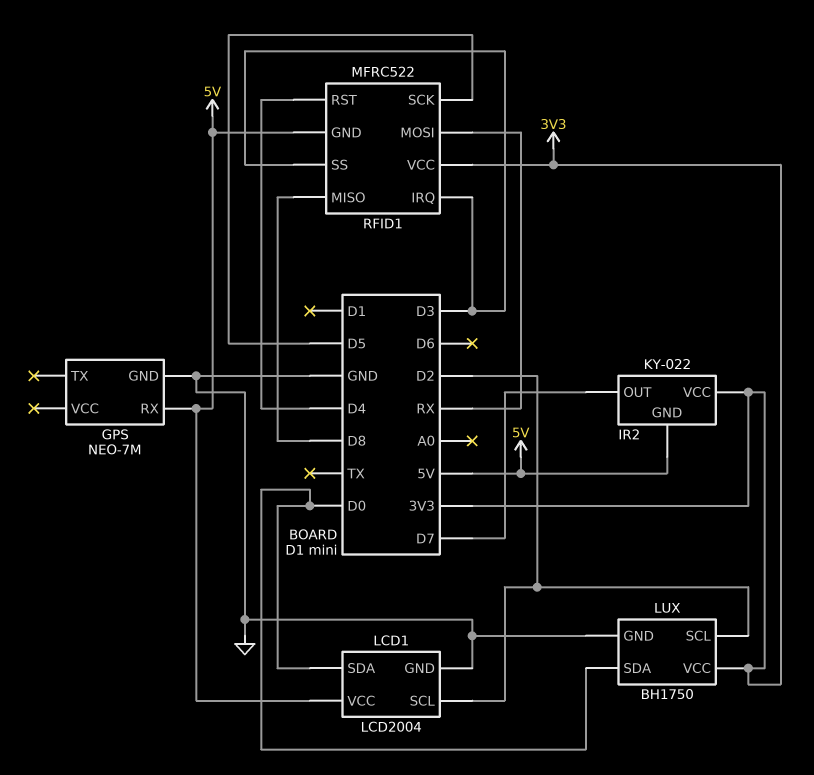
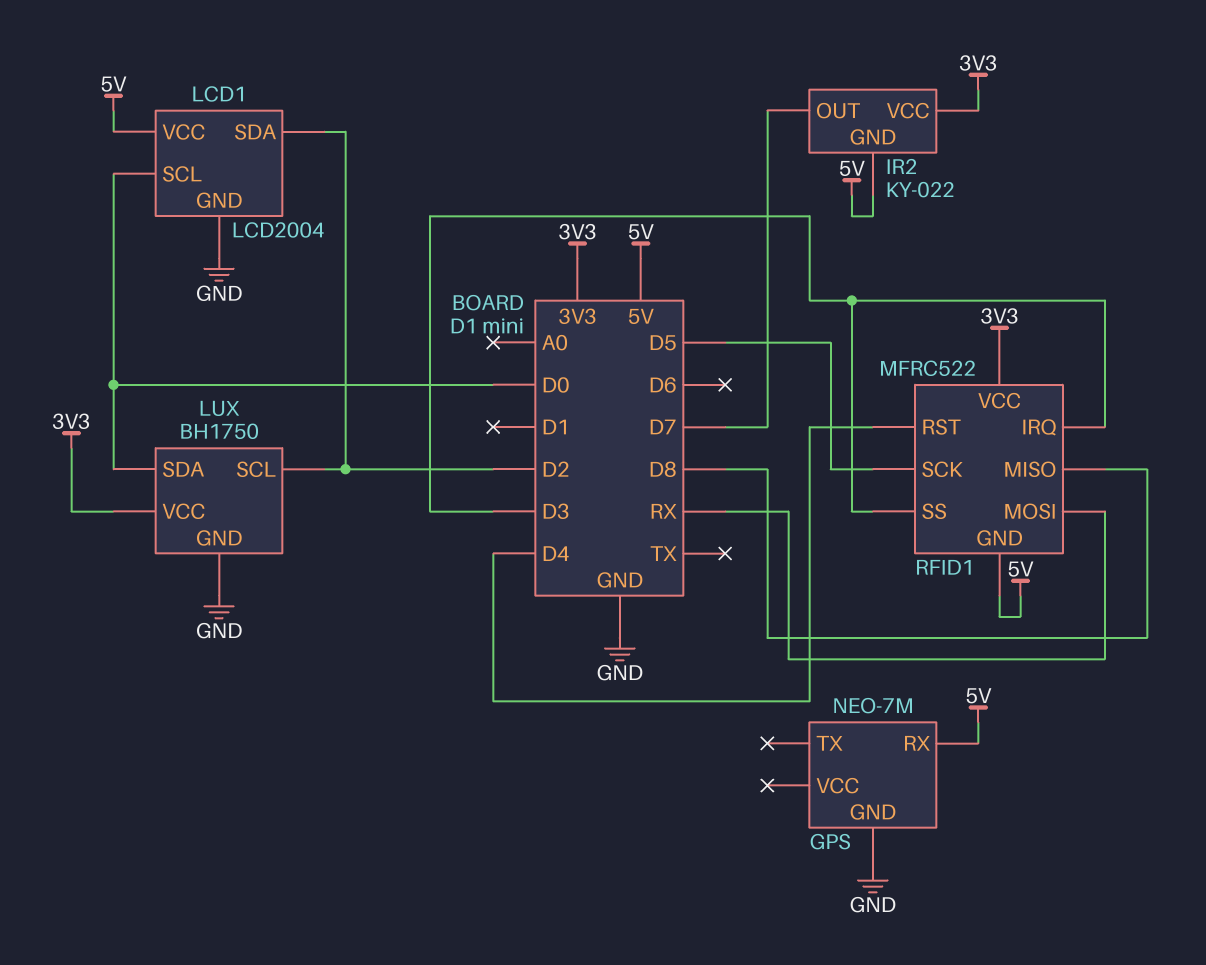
LCD1 pin SCL: D2 -> D0
LCD1 pin SDA: D0 -> D2

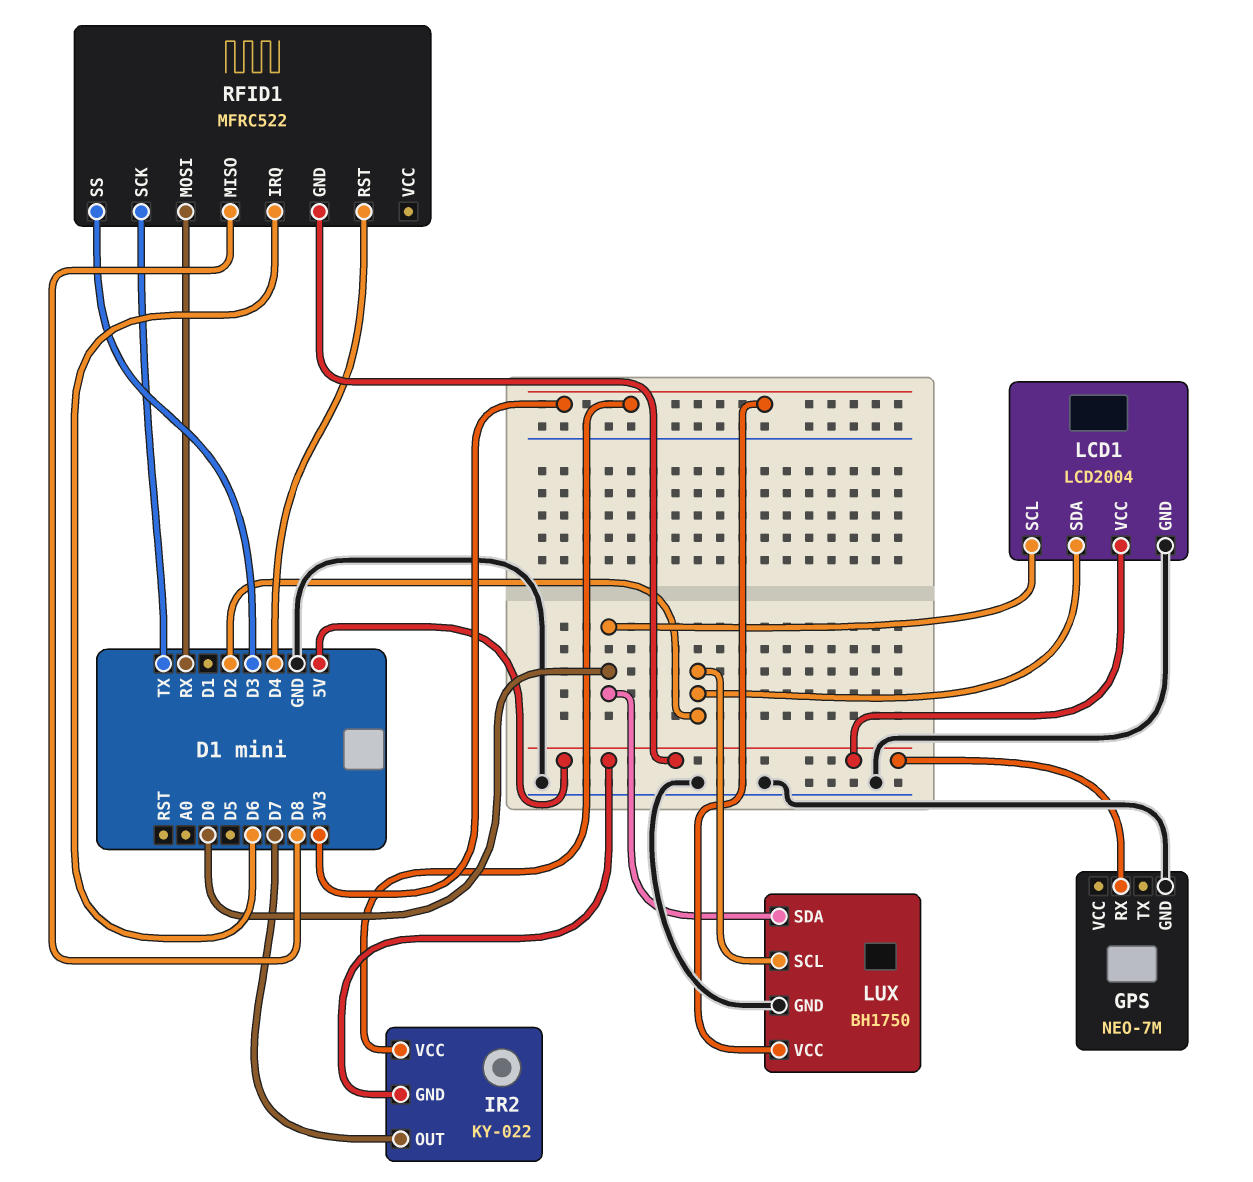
RFID1 pin IRQ: D3 -> D6
RFID1 pin SCK: D5 -> TX
RFID1 pin VCC: 3V3 -> none

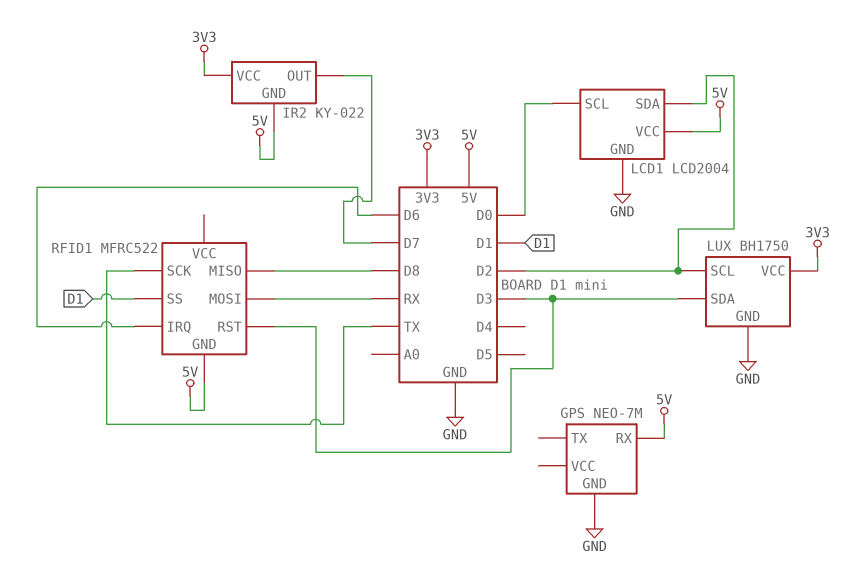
LUX pin SDA: D0 -> D3
RFID1 pin RST: D4 -> D3
RFID1 pin SS: D3 -> D1

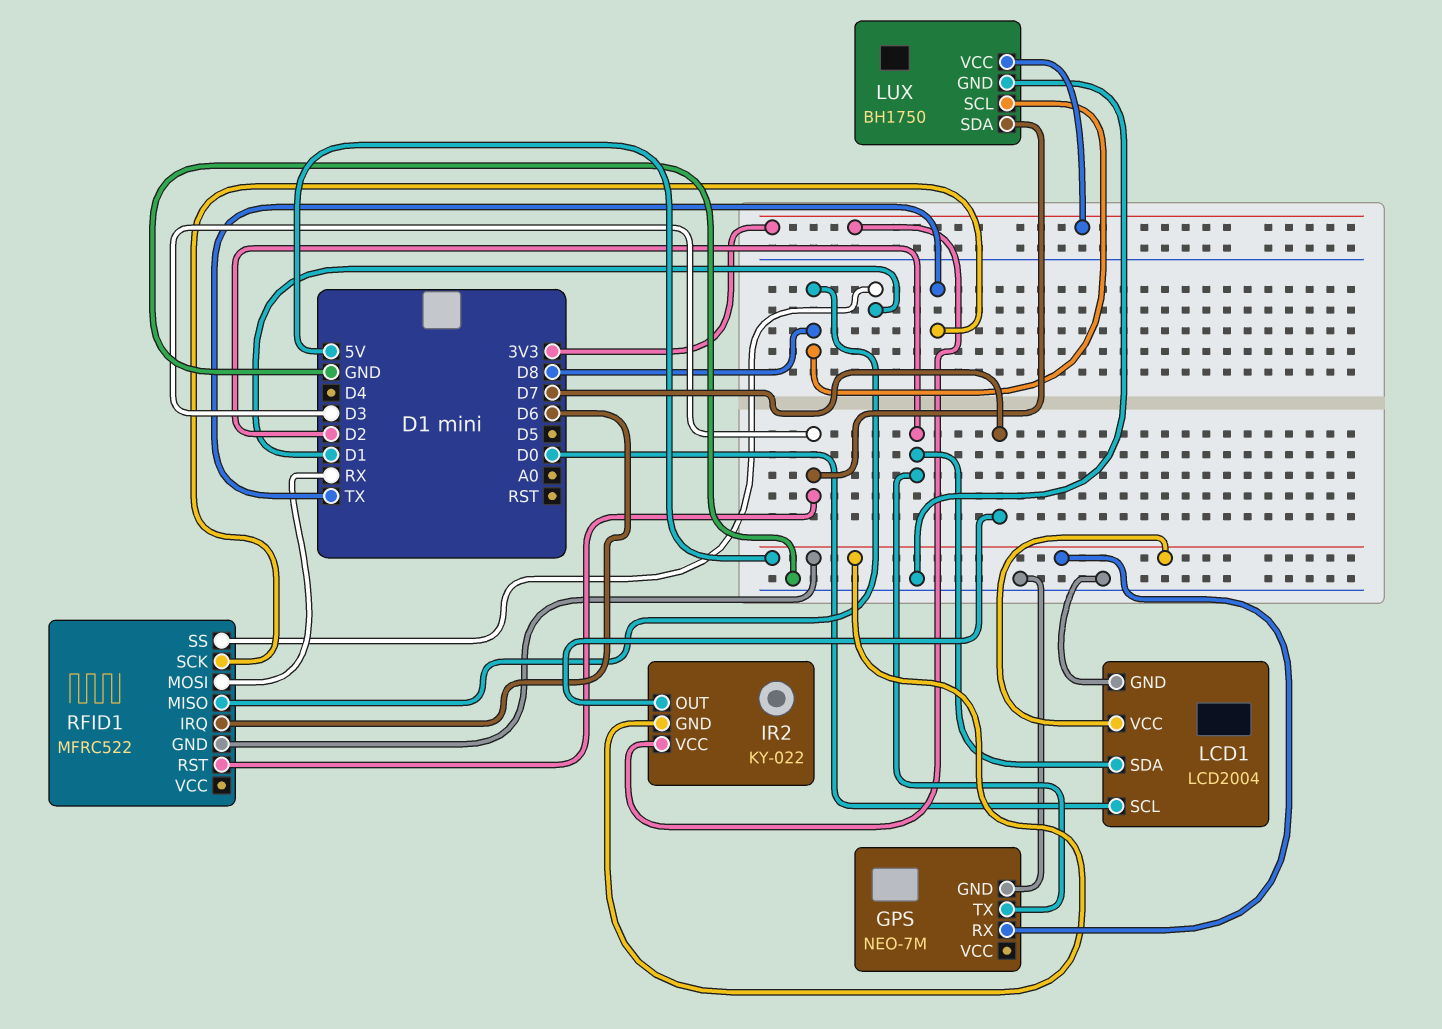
GPS pin TX: none -> D2
LUX pin SCL: D2 -> D8

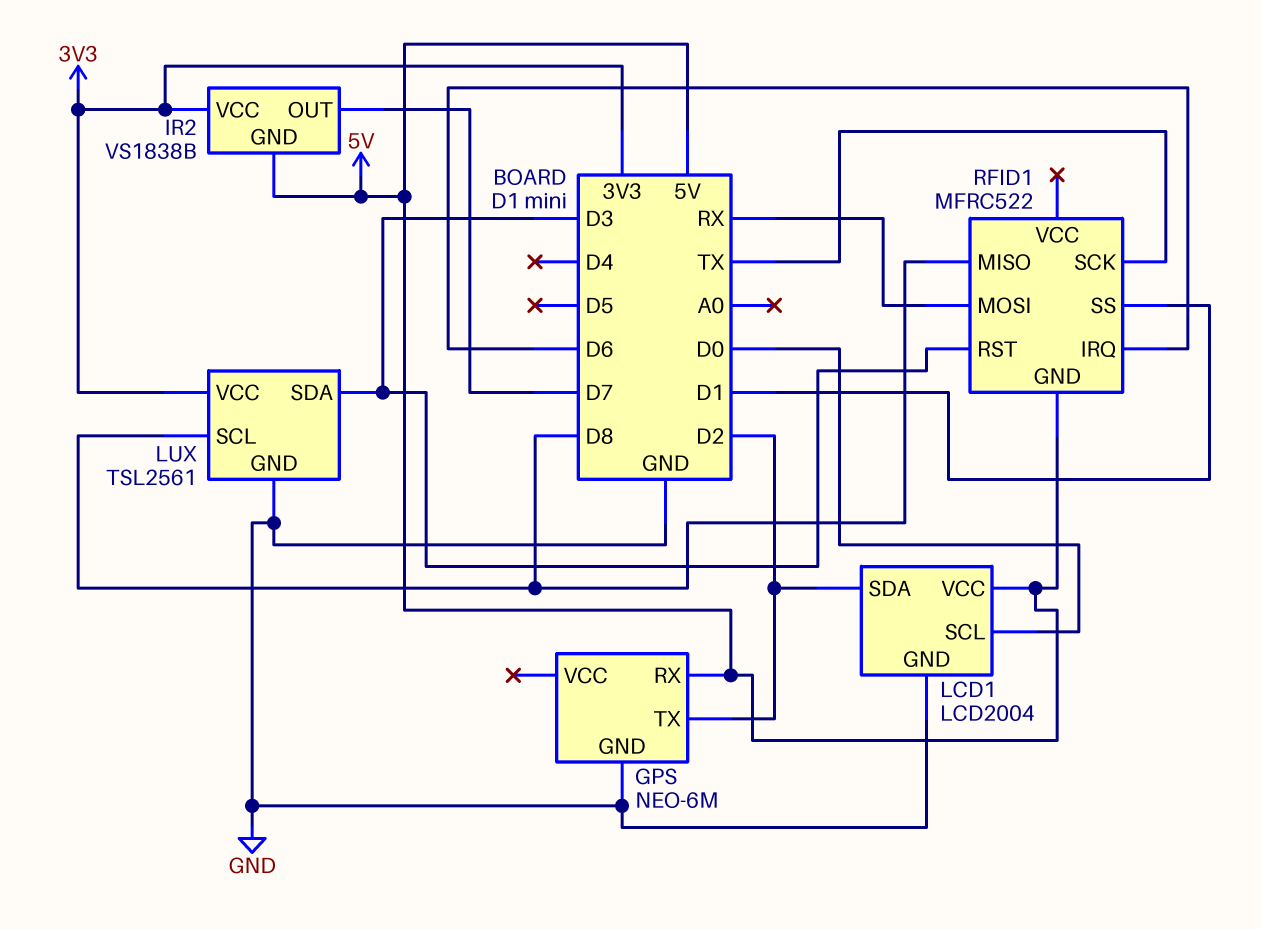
GPS: NEO-7M -> NEO-6M
IR2: KY-022 -> VS1838B
LUX: BH1750 -> TSL2561

